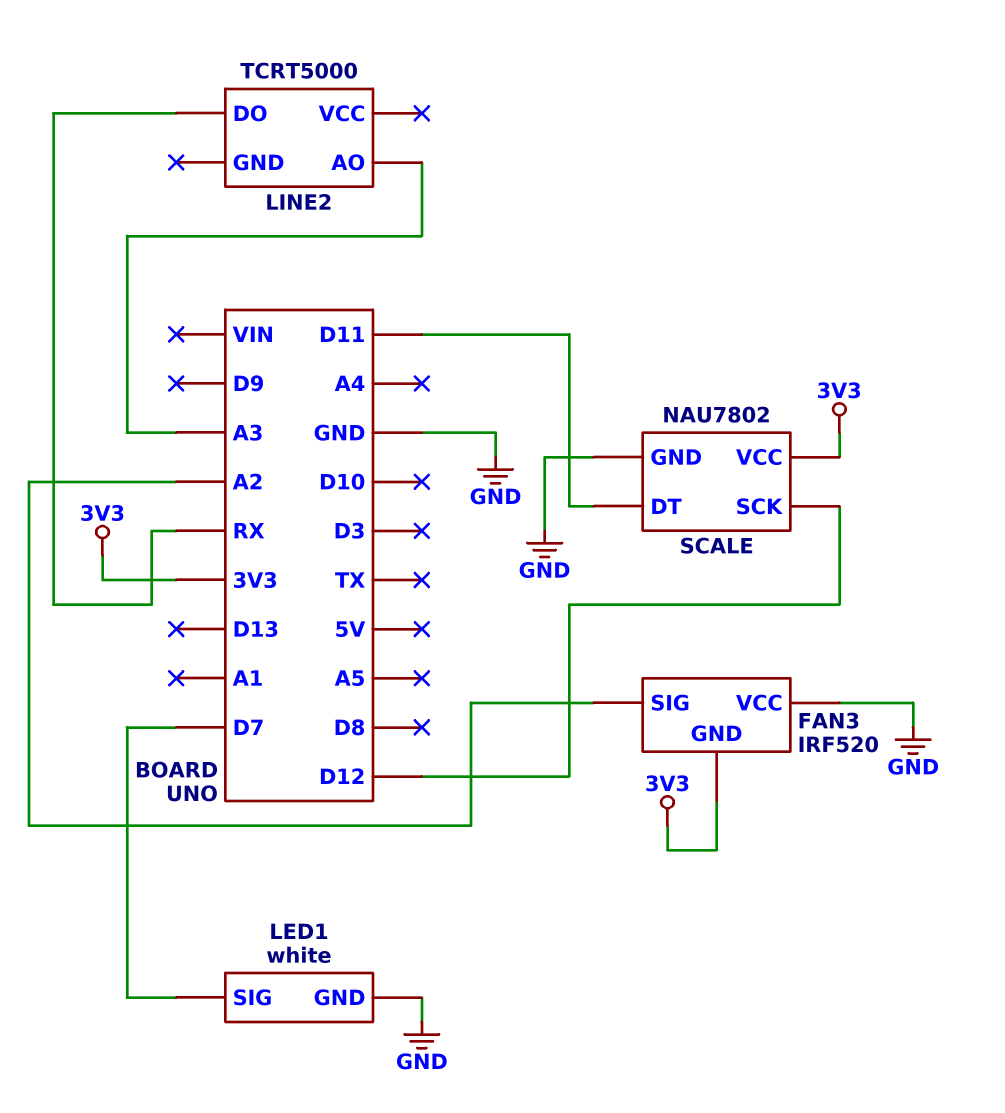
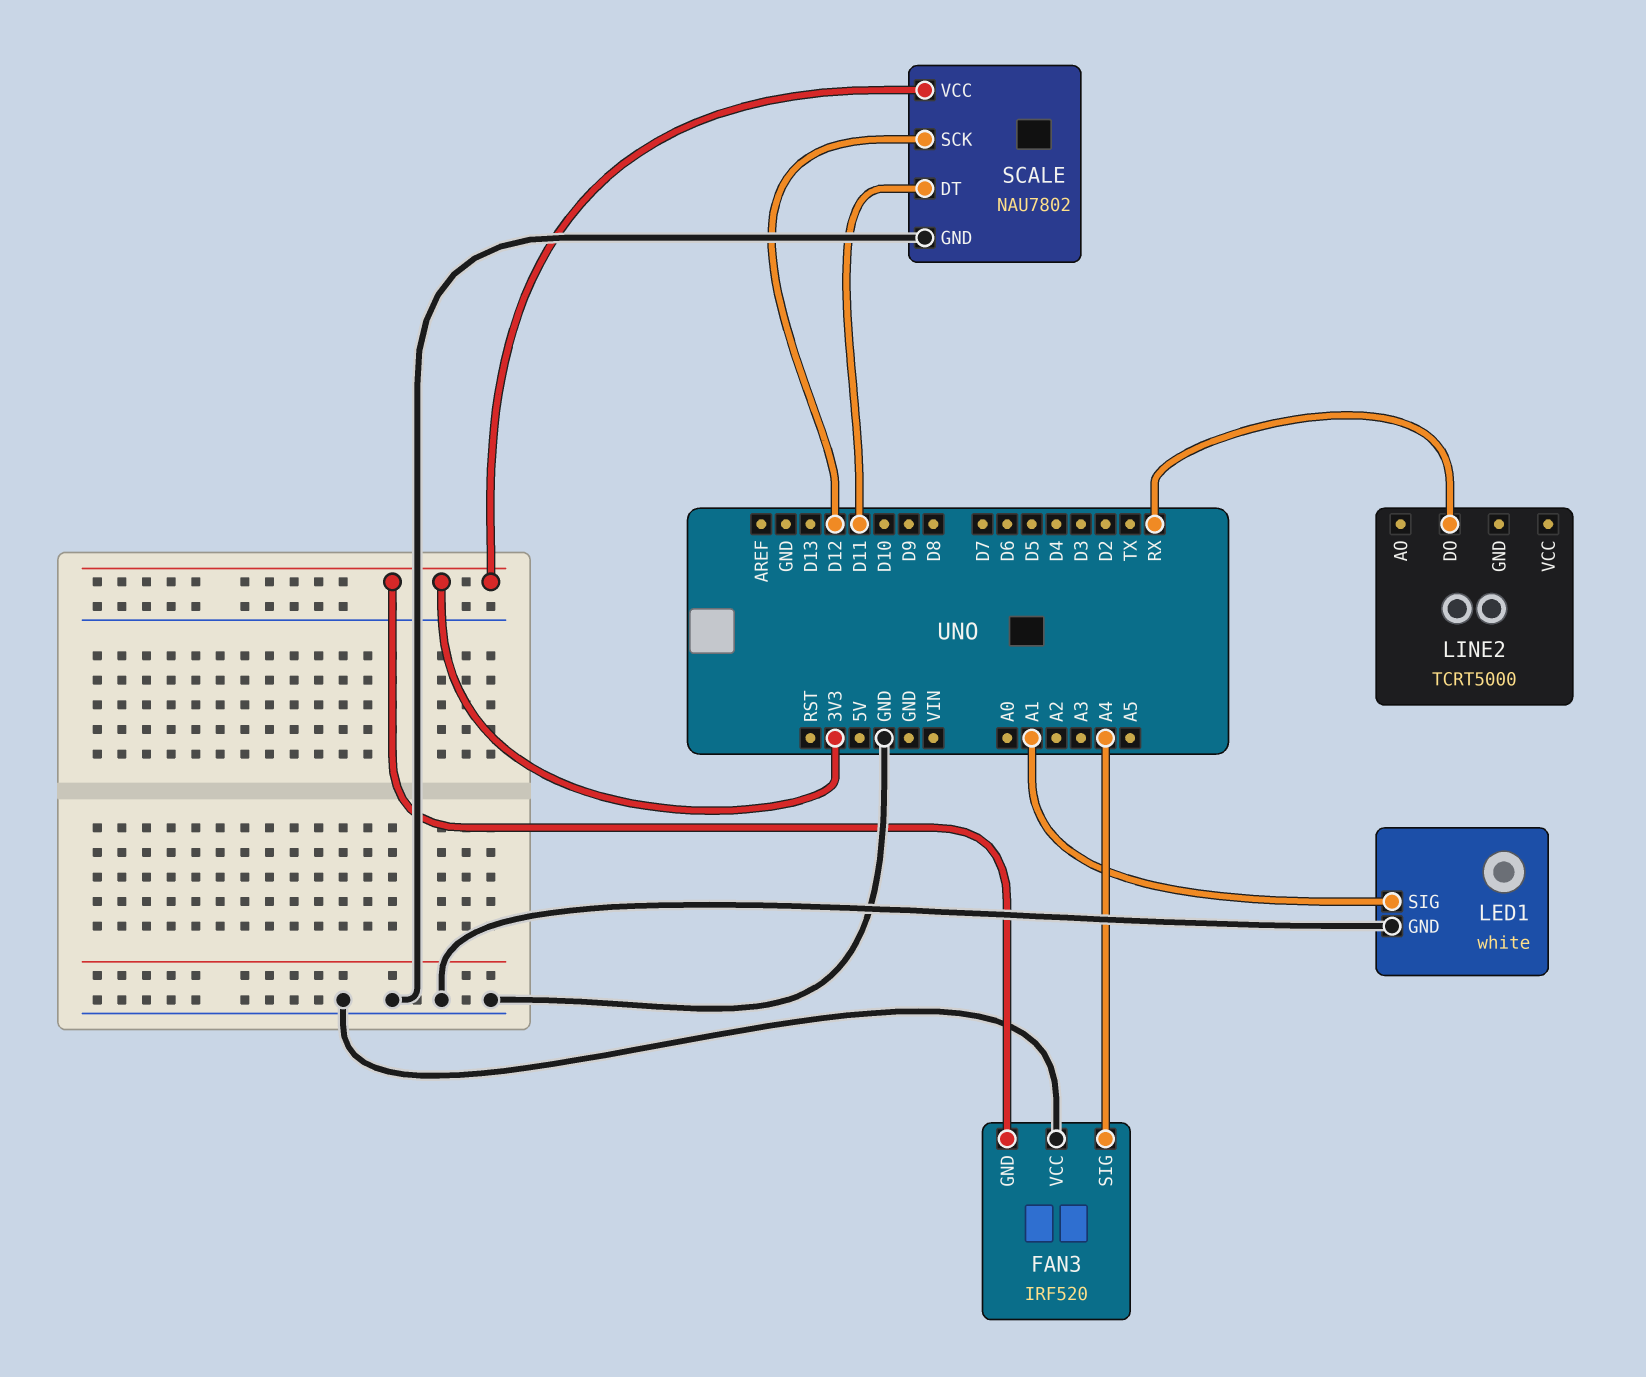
FAN3 pin SIG: A2 -> A4
LED1 pin SIG: D7 -> A1
LINE2 pin AO: A3 -> none

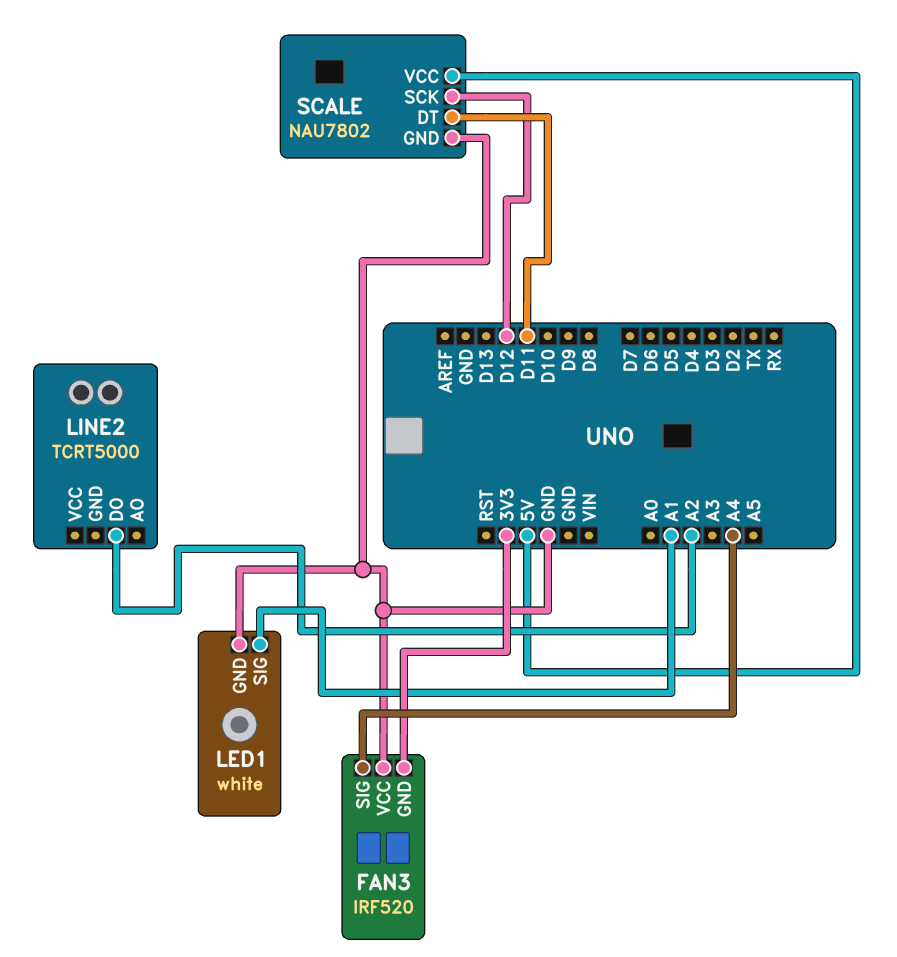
LINE2 pin DO: RX -> A2
SCALE pin VCC: 3V3 -> 5V

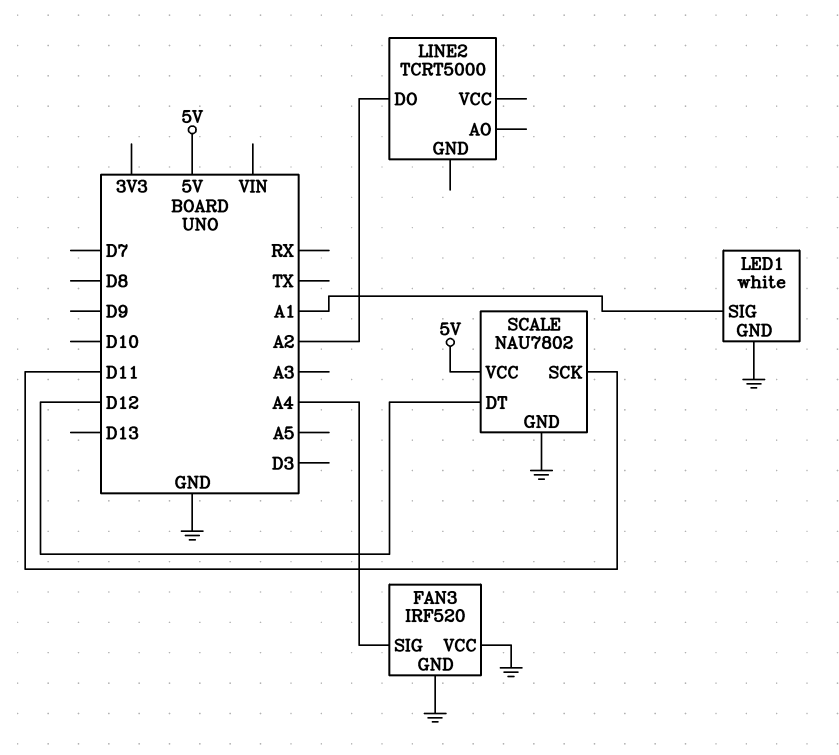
FAN3 pin GND: 3V3 -> GND
SCALE pin DT: D11 -> D12
SCALE pin SCK: D12 -> D11

